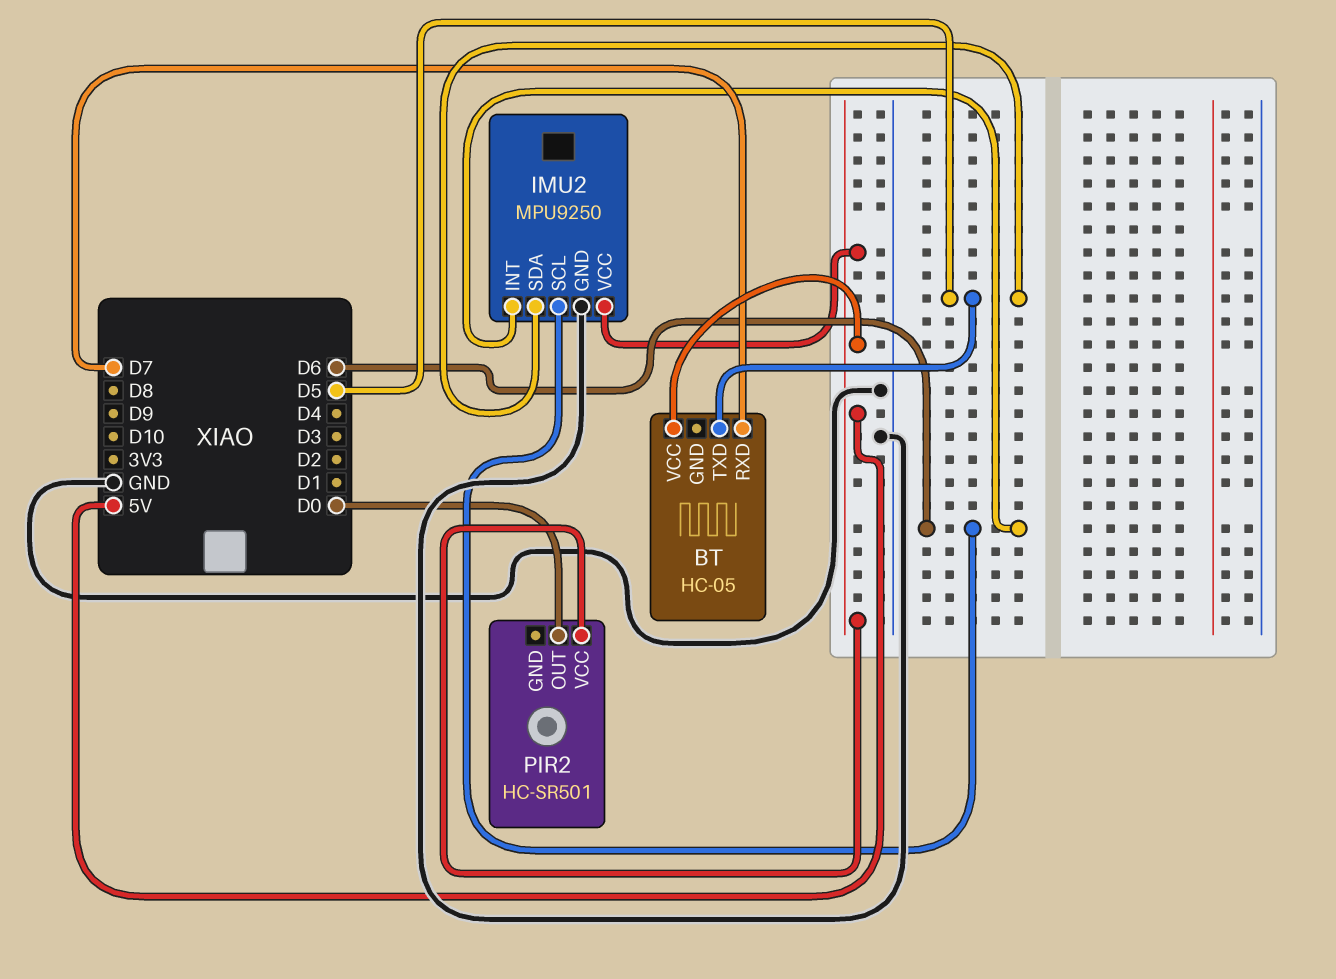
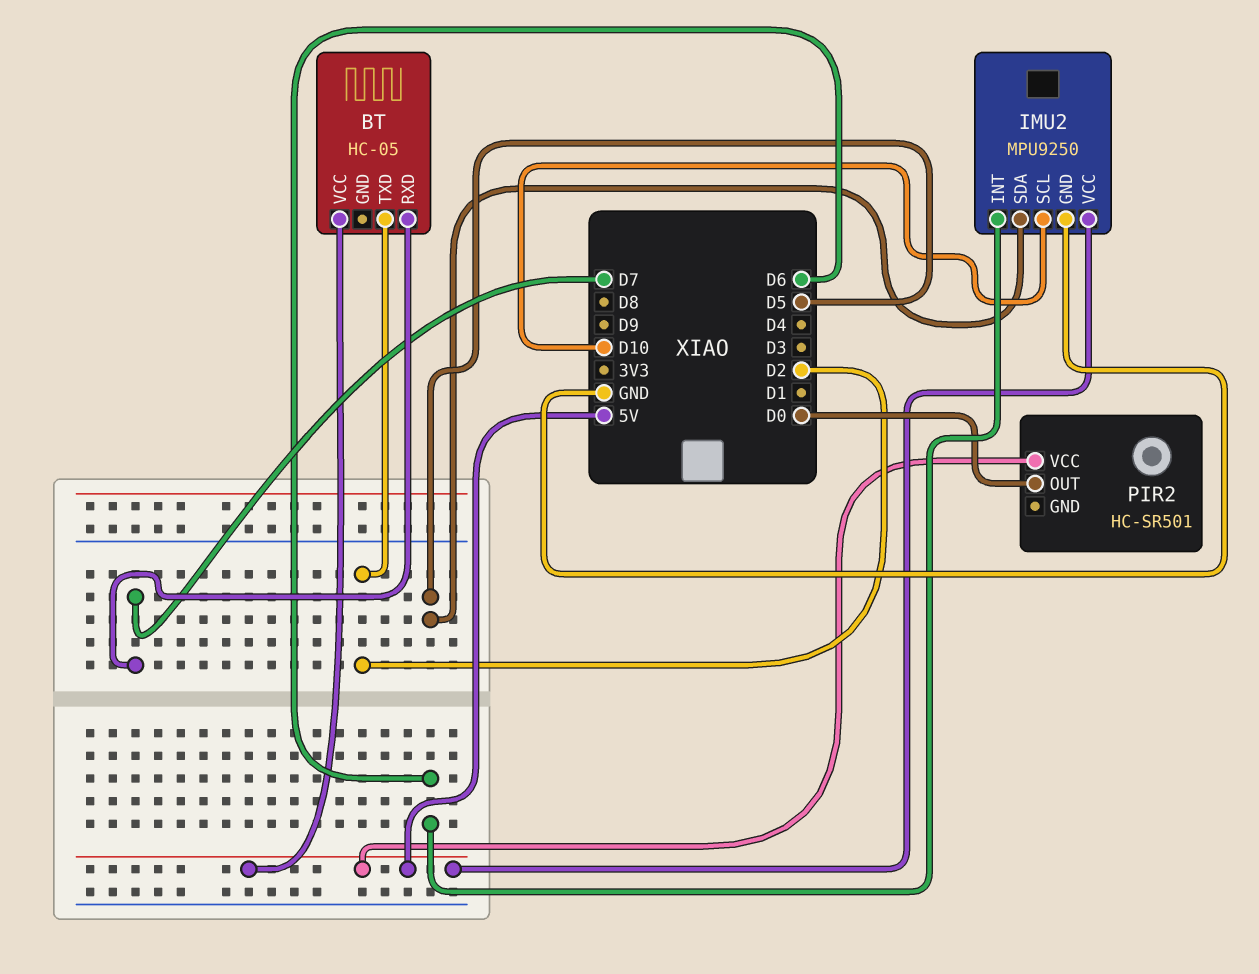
BT pin TXD: D5 -> D2
IMU2 pin SCL: D6 -> D10

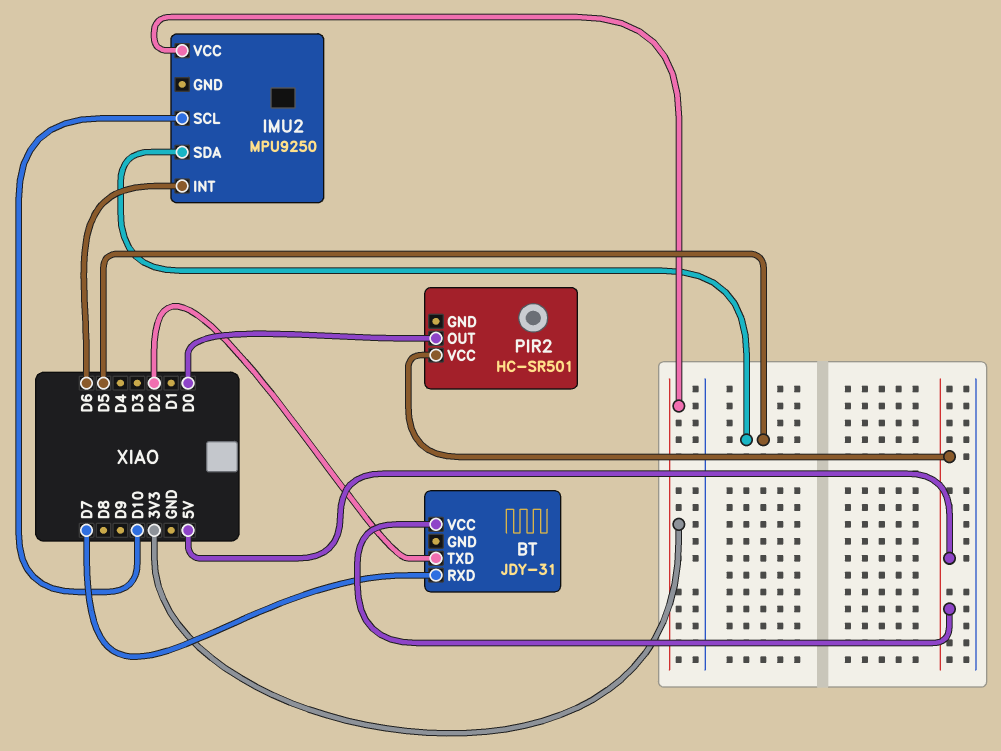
BT: HC-05 -> JDY-31
IMU2 pin GND: GND -> none
IMU2 pin VCC: 5V -> 3V3

